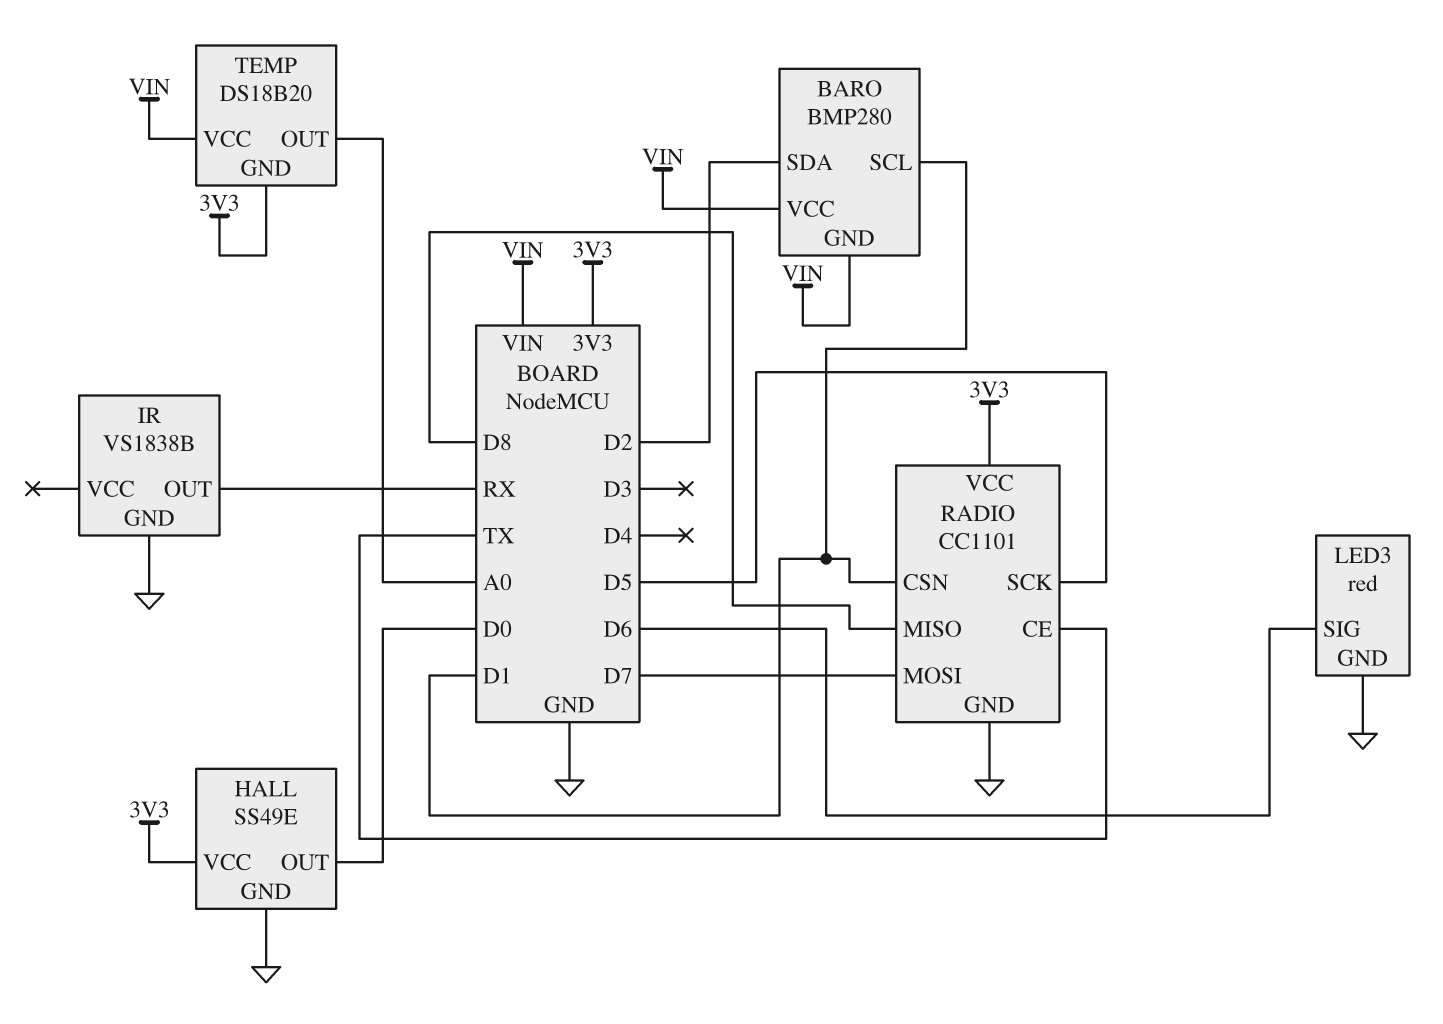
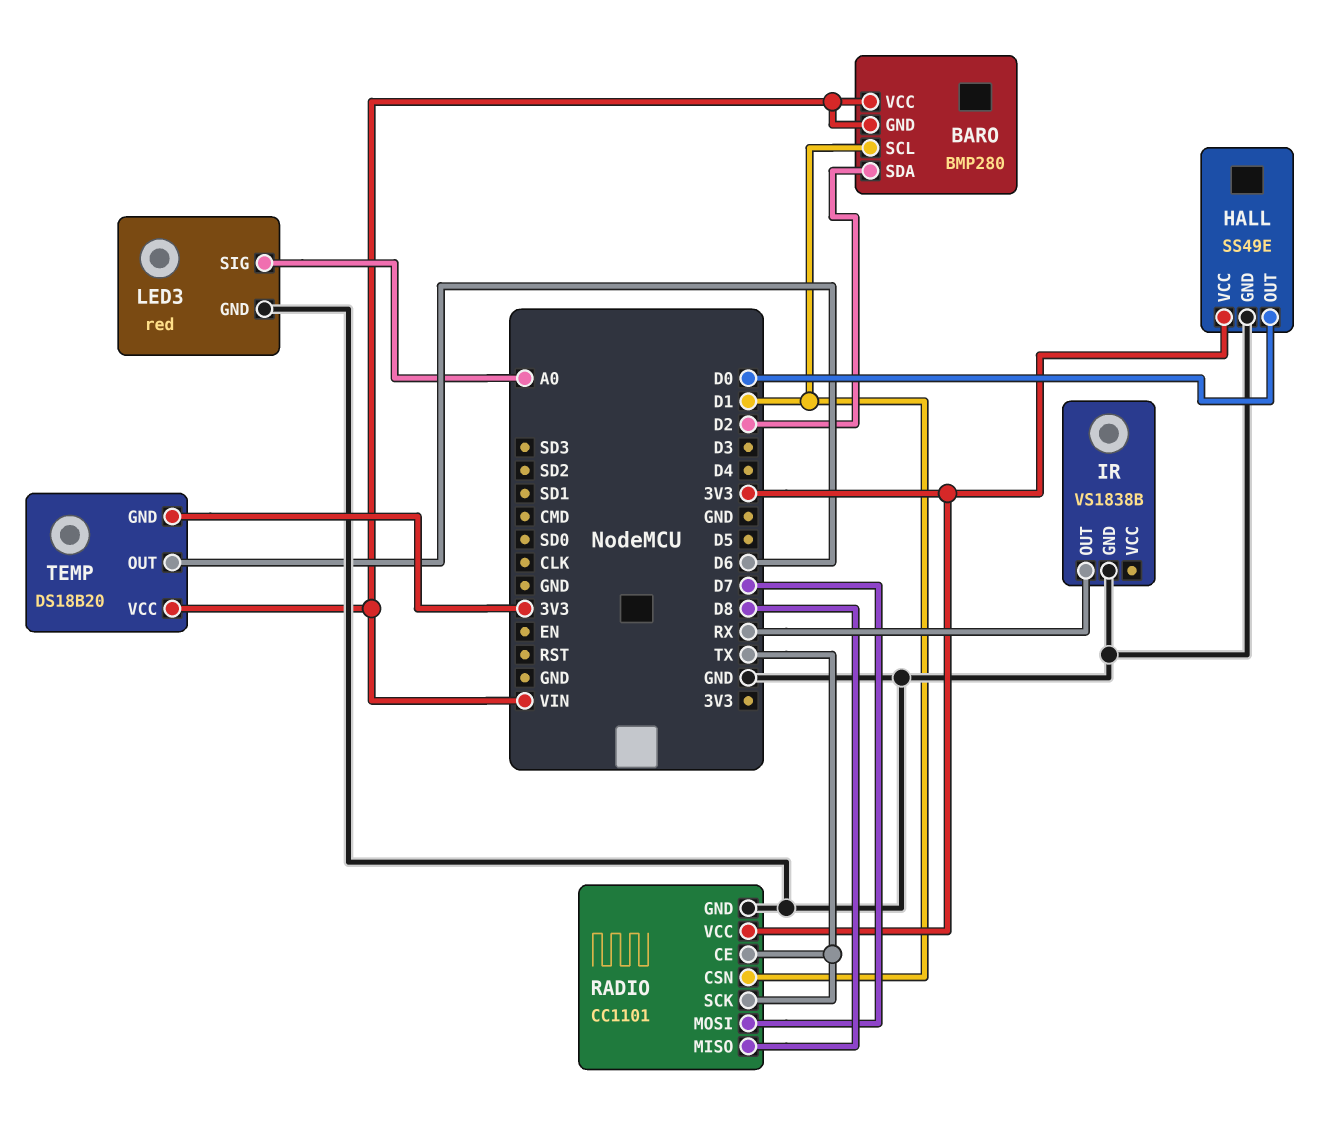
LED3 pin SIG: D6 -> A0
RADIO pin SCK: D5 -> TX
TEMP pin OUT: A0 -> D6

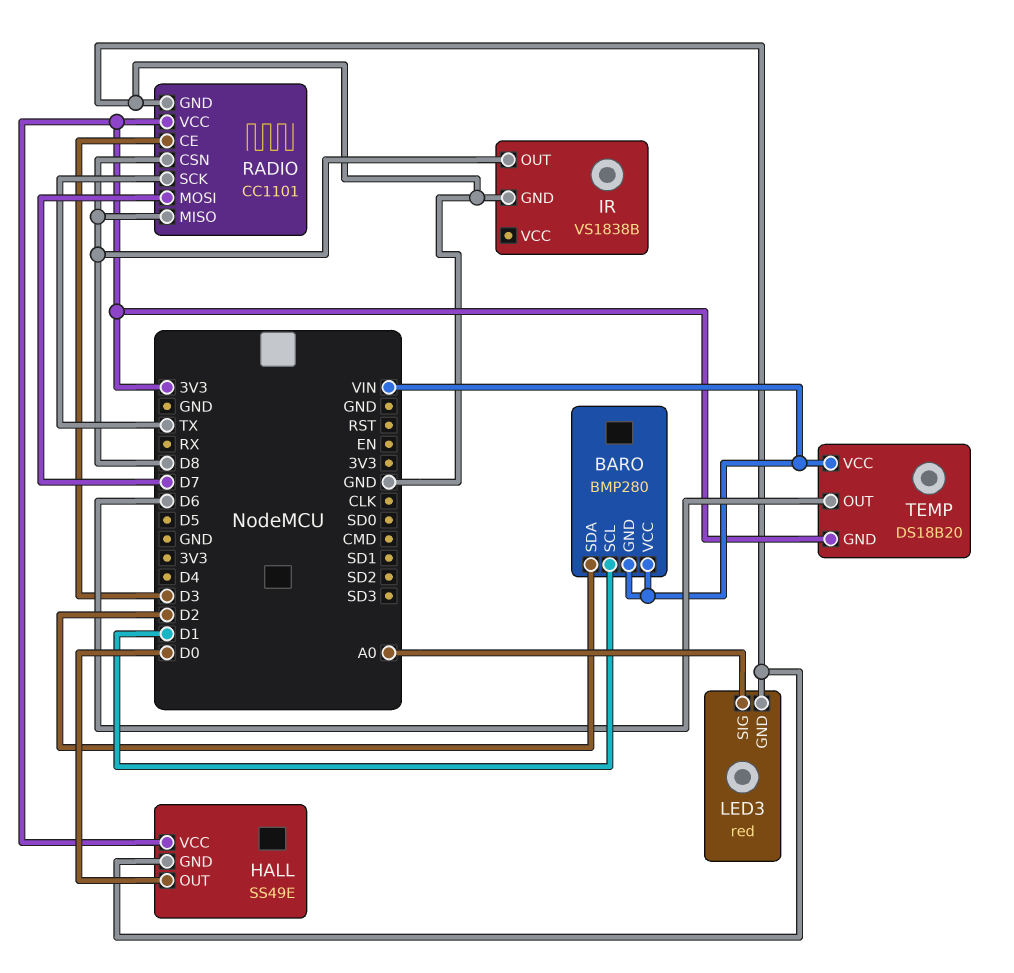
IR pin OUT: RX -> D8
RADIO pin CE: TX -> D3
RADIO pin CSN: D1 -> D8

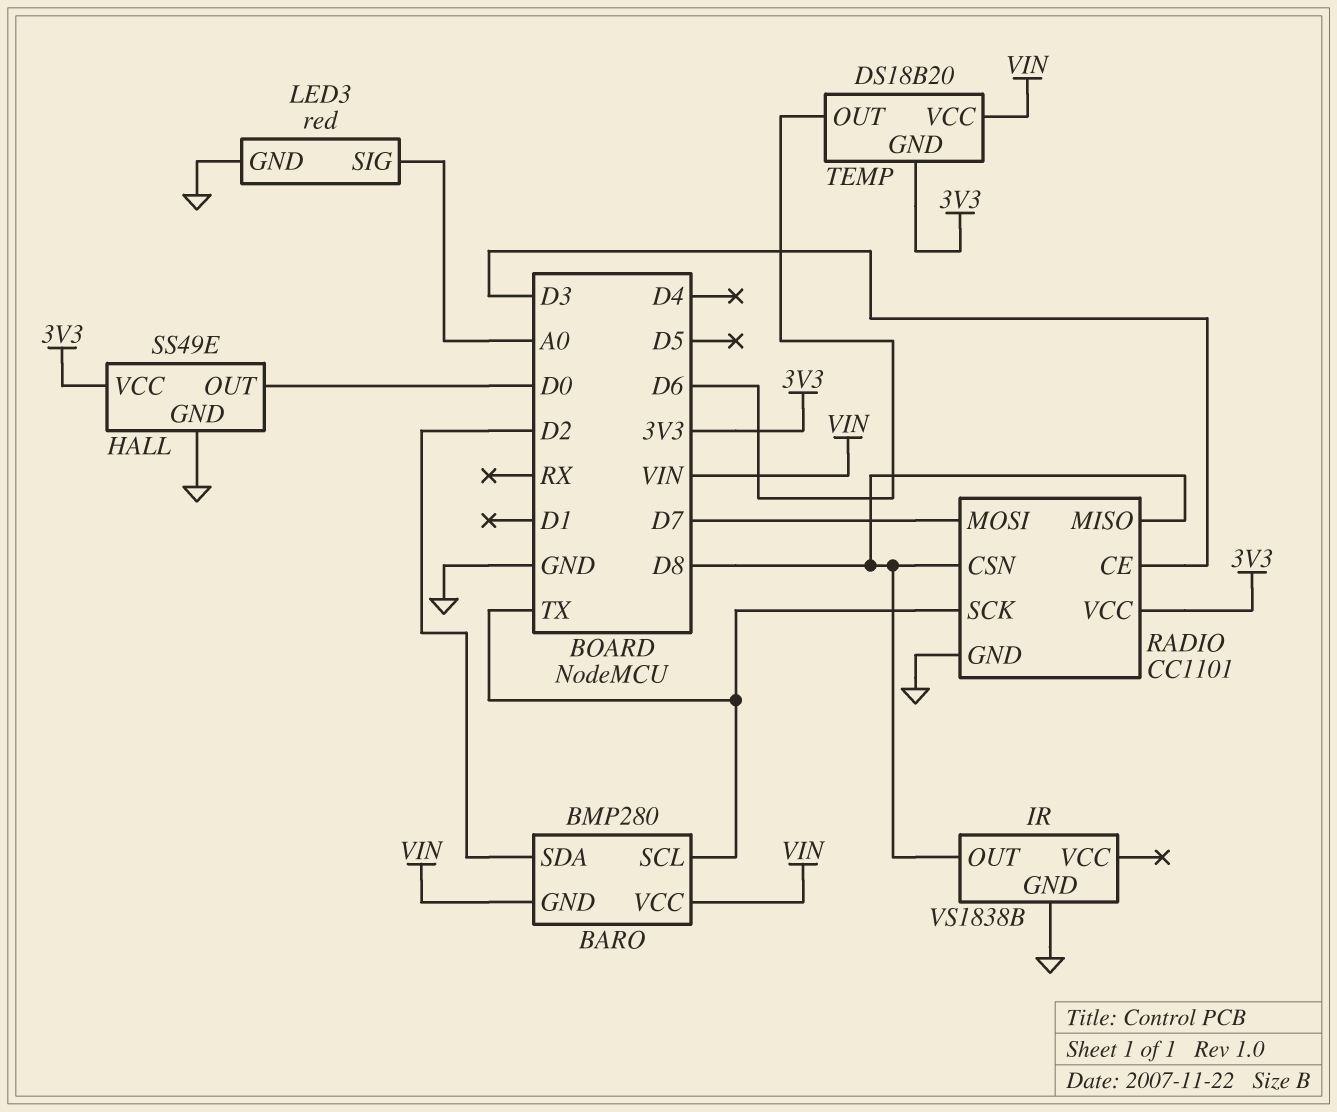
BARO pin SCL: D1 -> TX

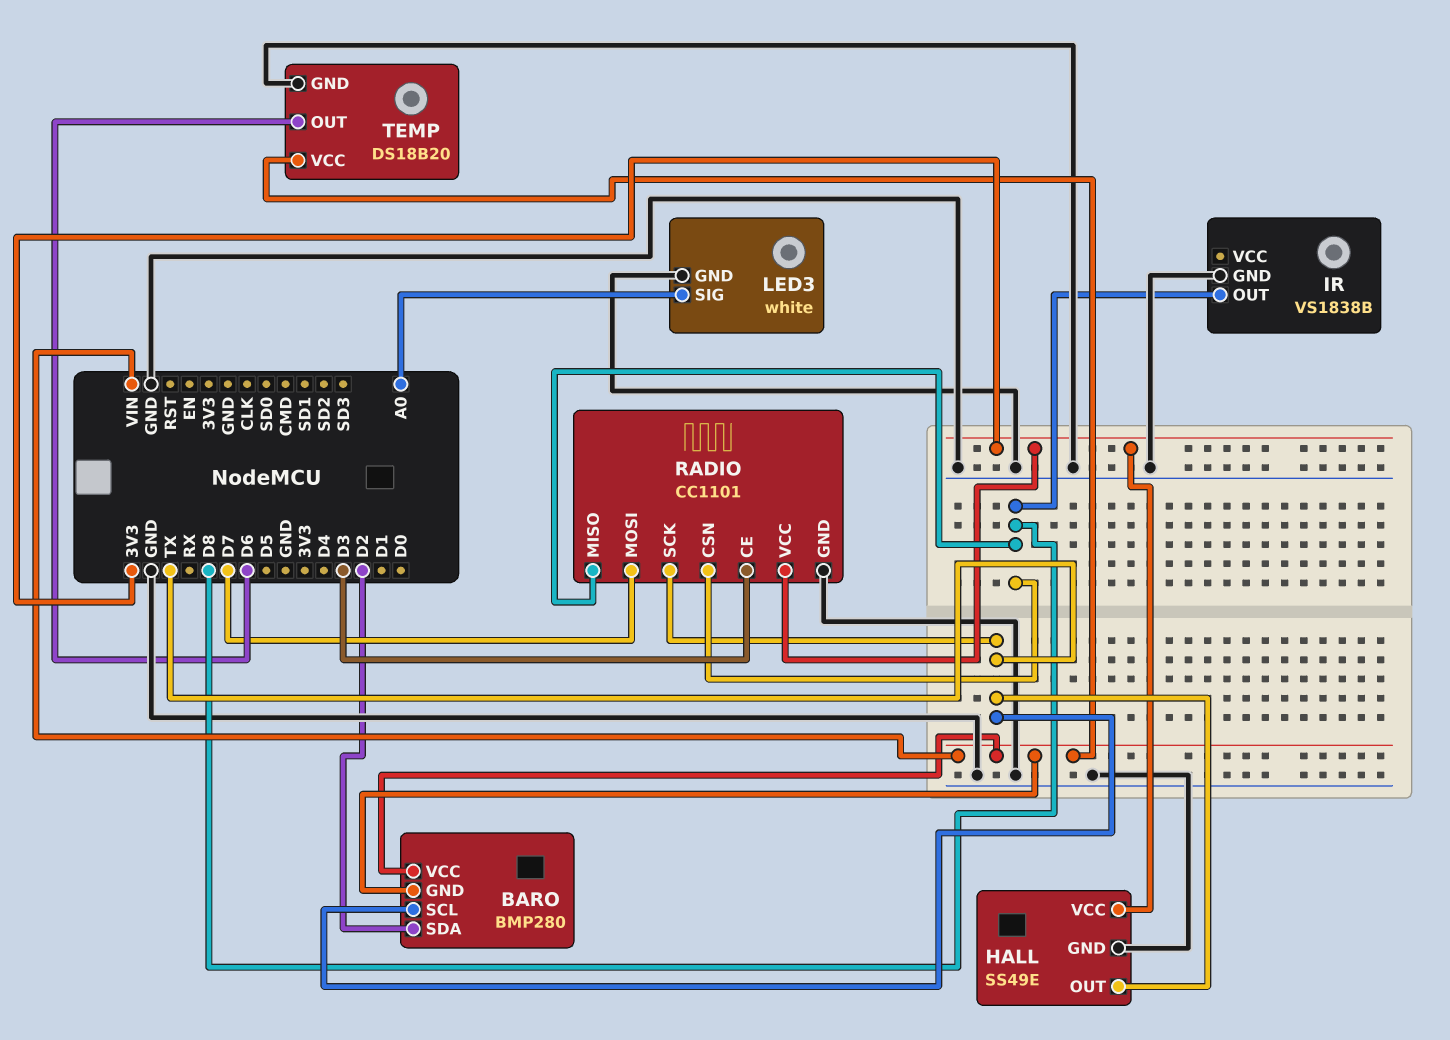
HALL pin OUT: D0 -> TX
LED3: red -> white
TEMP pin GND: 3V3 -> GND

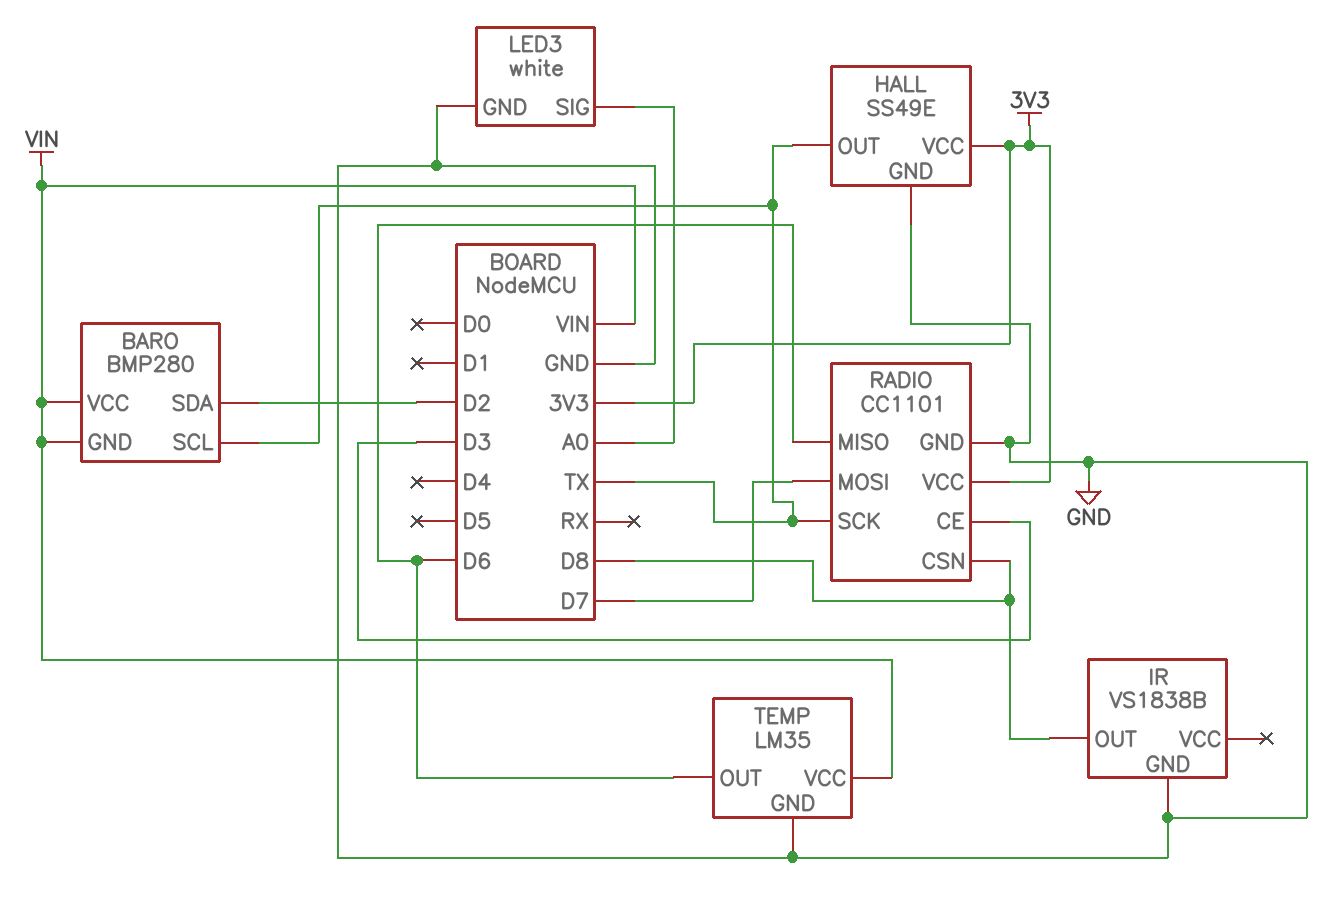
RADIO pin MISO: D8 -> D6
TEMP: DS18B20 -> LM35

